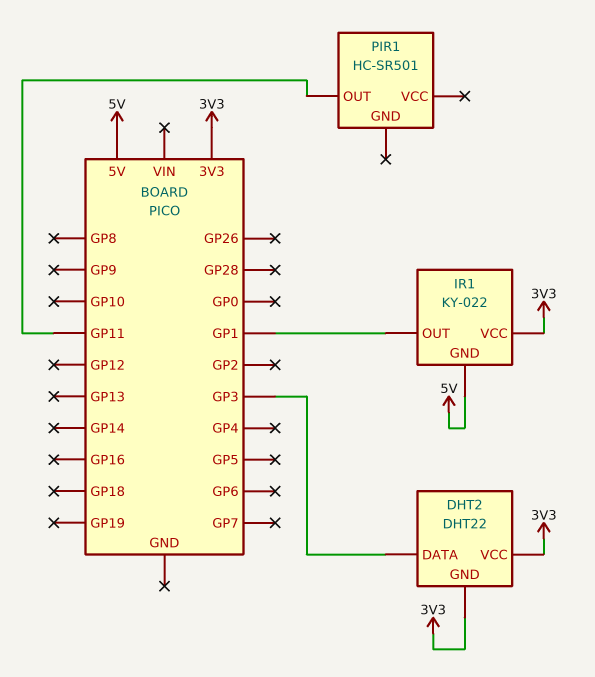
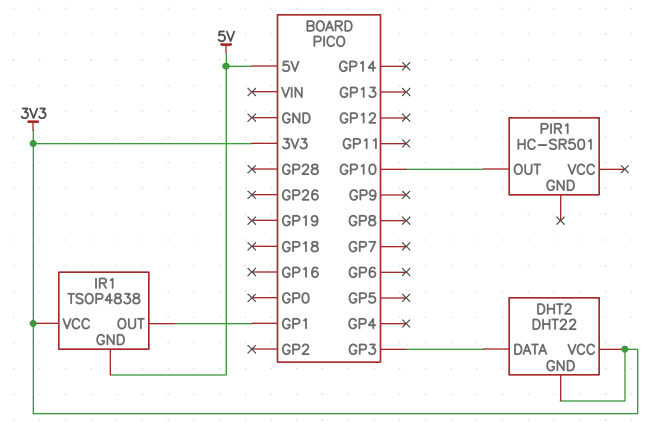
IR1: KY-022 -> TSOP4838
PIR1 pin OUT: GP11 -> GP10

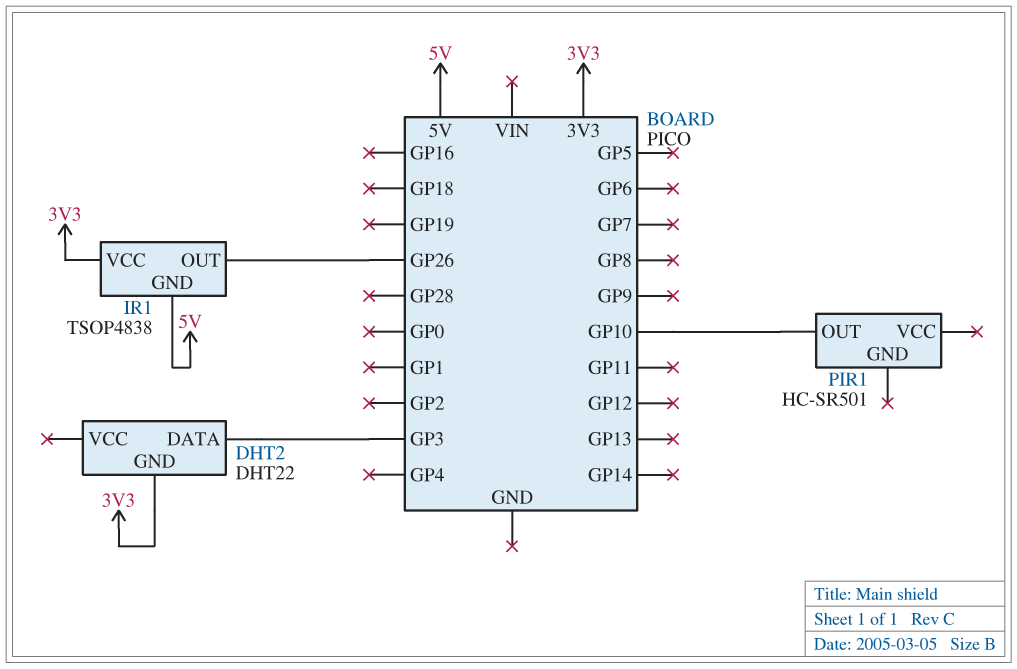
DHT2 pin VCC: 3V3 -> none
IR1 pin OUT: GP1 -> GP26

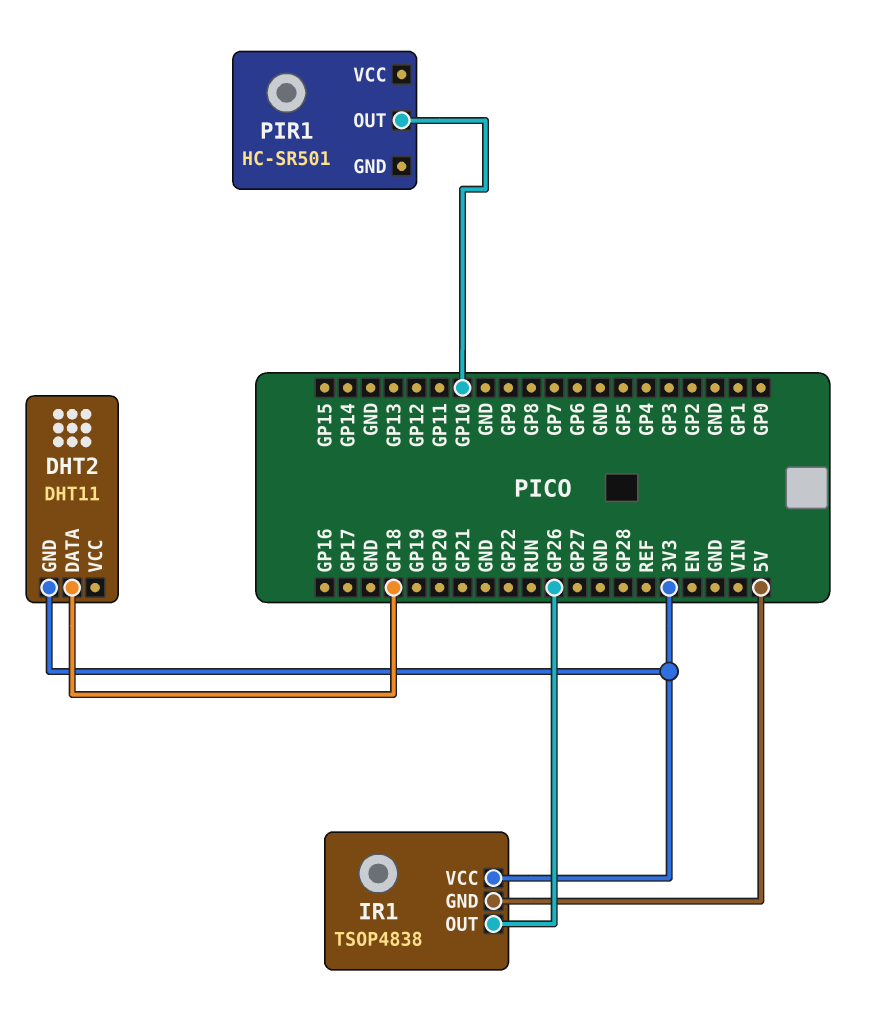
DHT2: DHT22 -> DHT11
DHT2 pin DATA: GP3 -> GP18

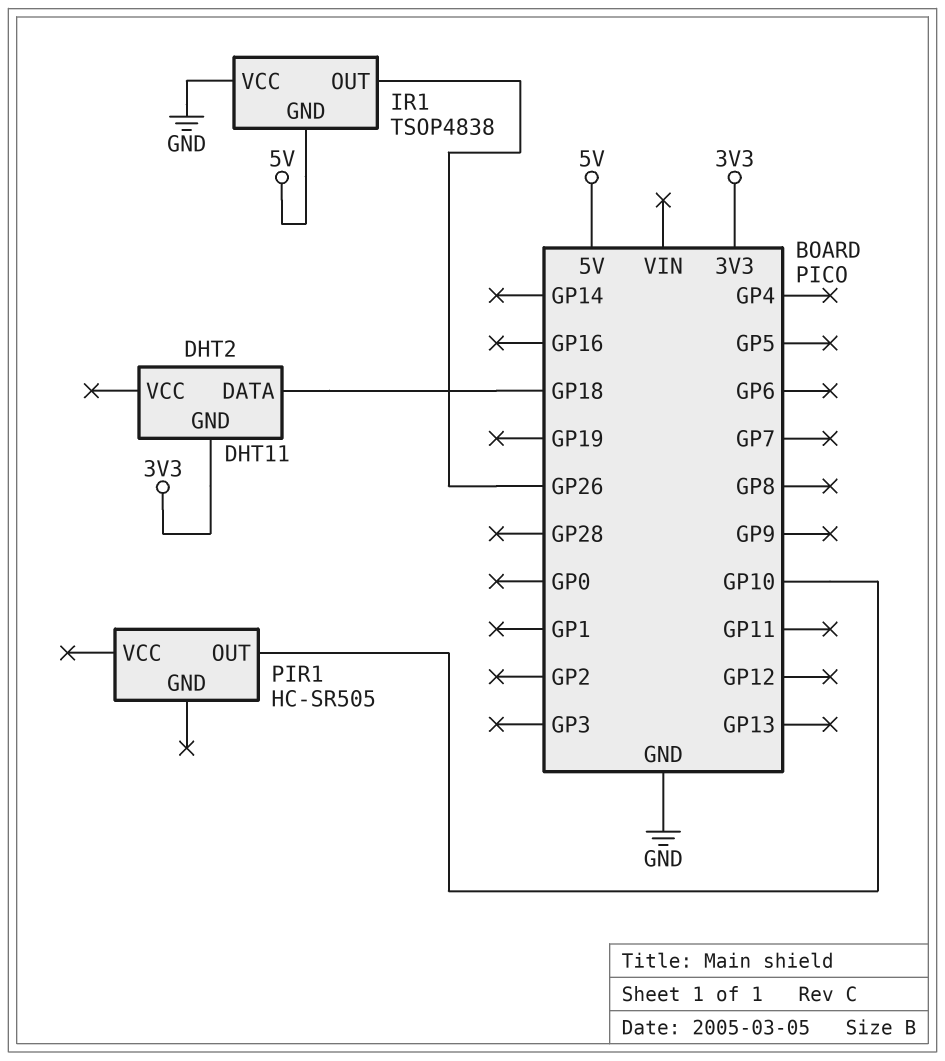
IR1 pin VCC: 3V3 -> GND
PIR1: HC-SR501 -> HC-SR505

